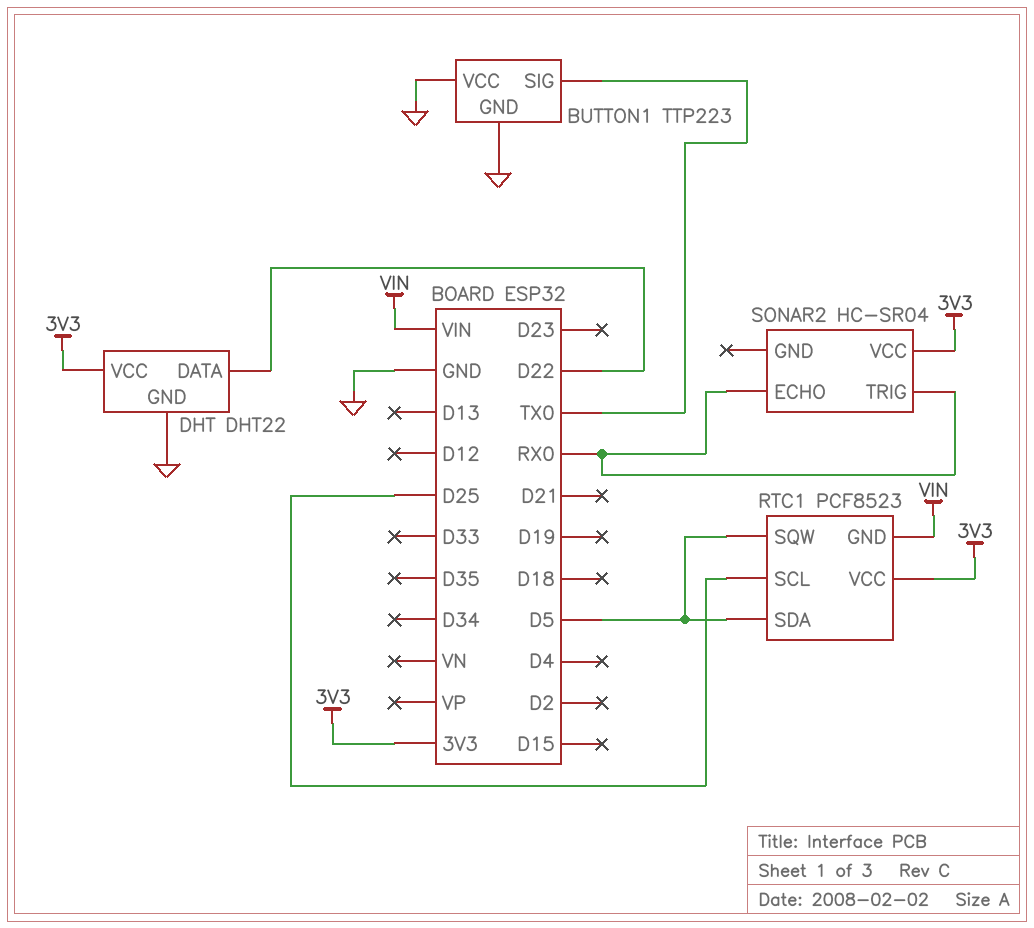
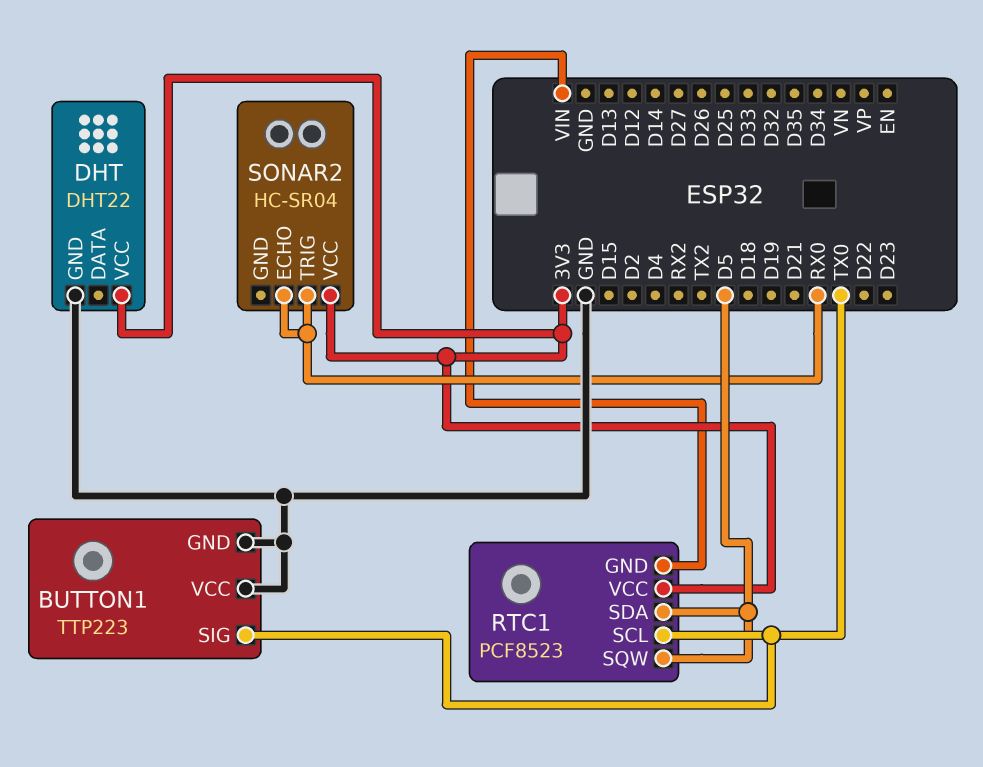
DHT pin DATA: D22 -> none
RTC1 pin SCL: D25 -> TX0

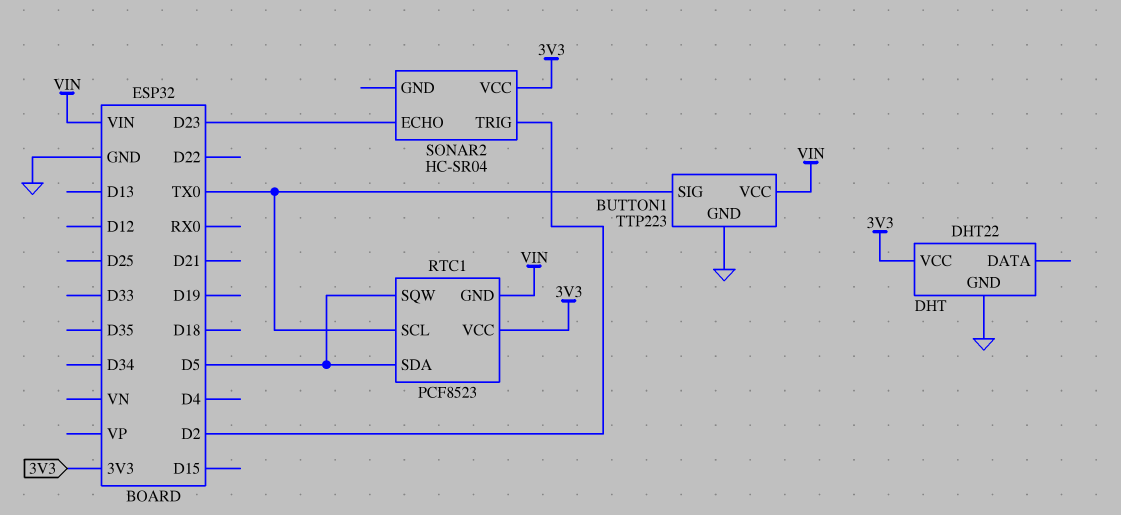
BUTTON1 pin VCC: GND -> VIN
SONAR2 pin ECHO: RX0 -> D23
SONAR2 pin TRIG: RX0 -> D2

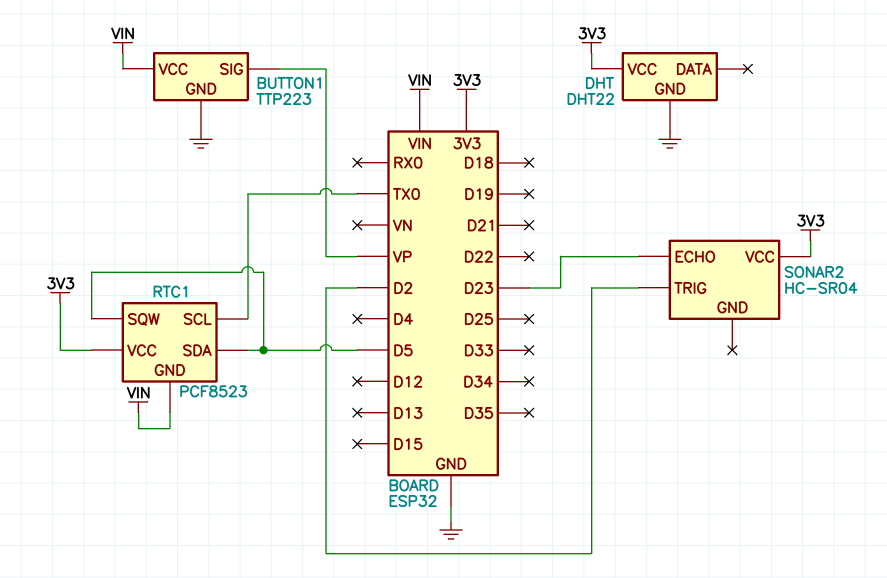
BUTTON1 pin SIG: TX0 -> VP

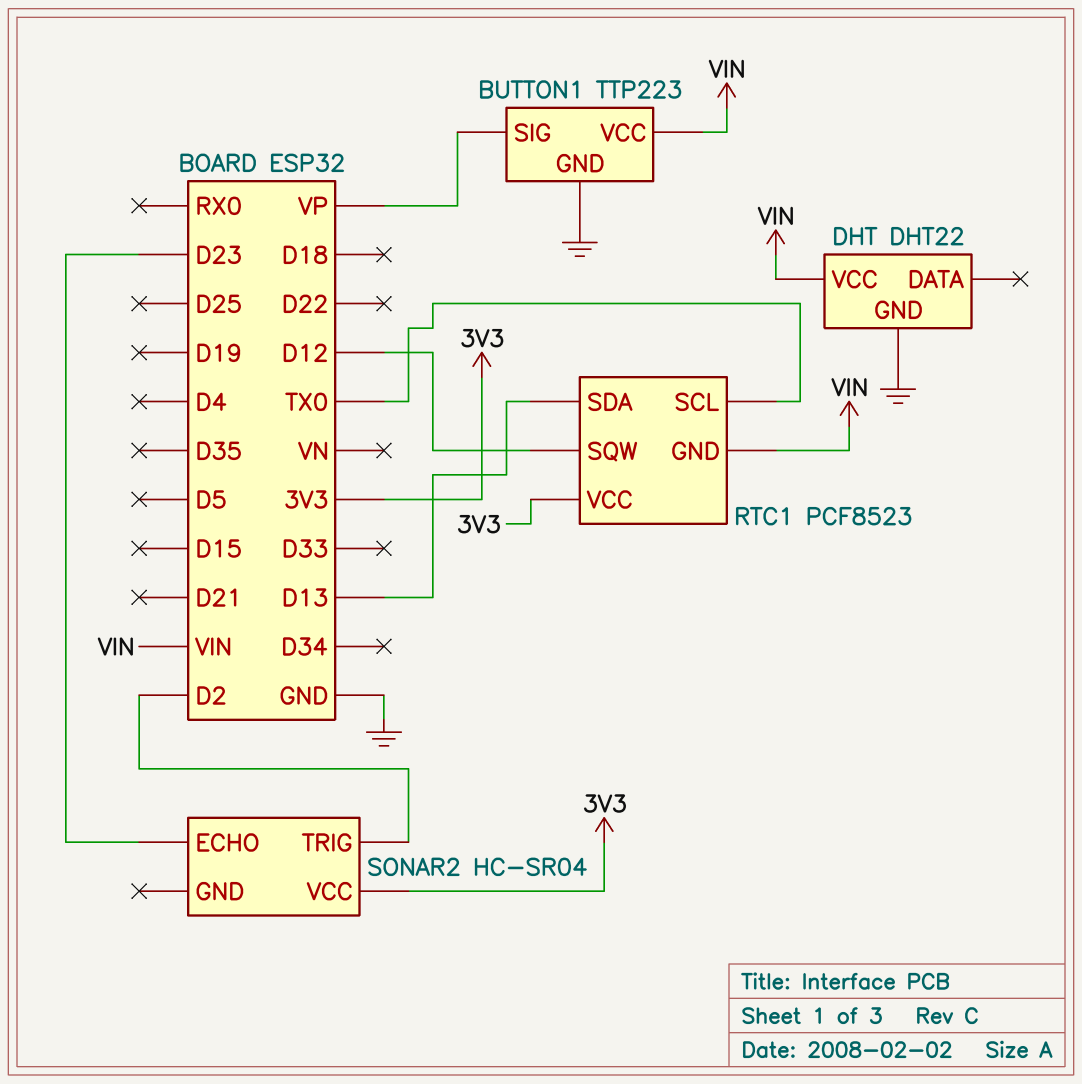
DHT pin VCC: 3V3 -> VIN
RTC1 pin SDA: D5 -> D13
RTC1 pin SQW: D5 -> D12

